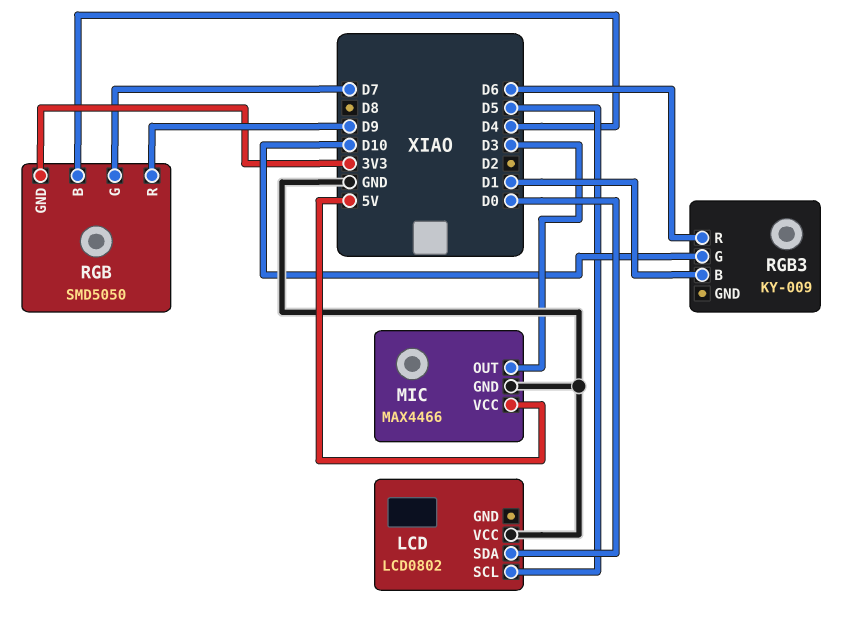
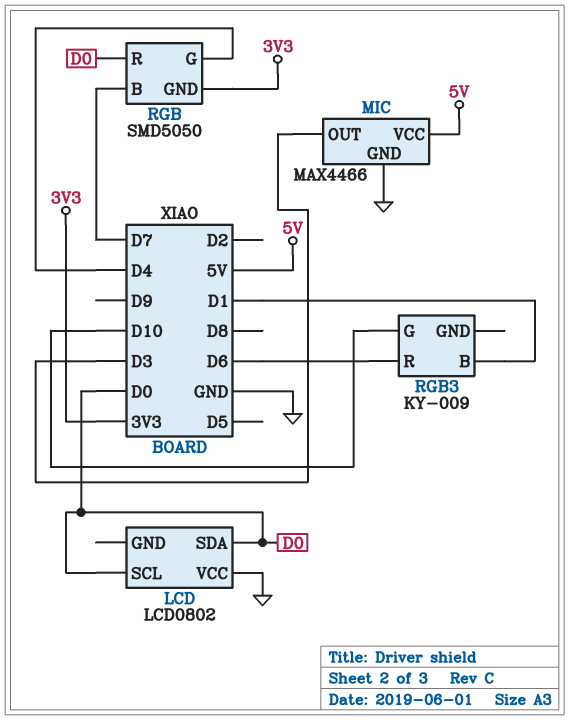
LCD pin SCL: D5 -> D0
RGB pin B: D4 -> D7
RGB pin G: D7 -> D4
RGB pin R: D9 -> D0

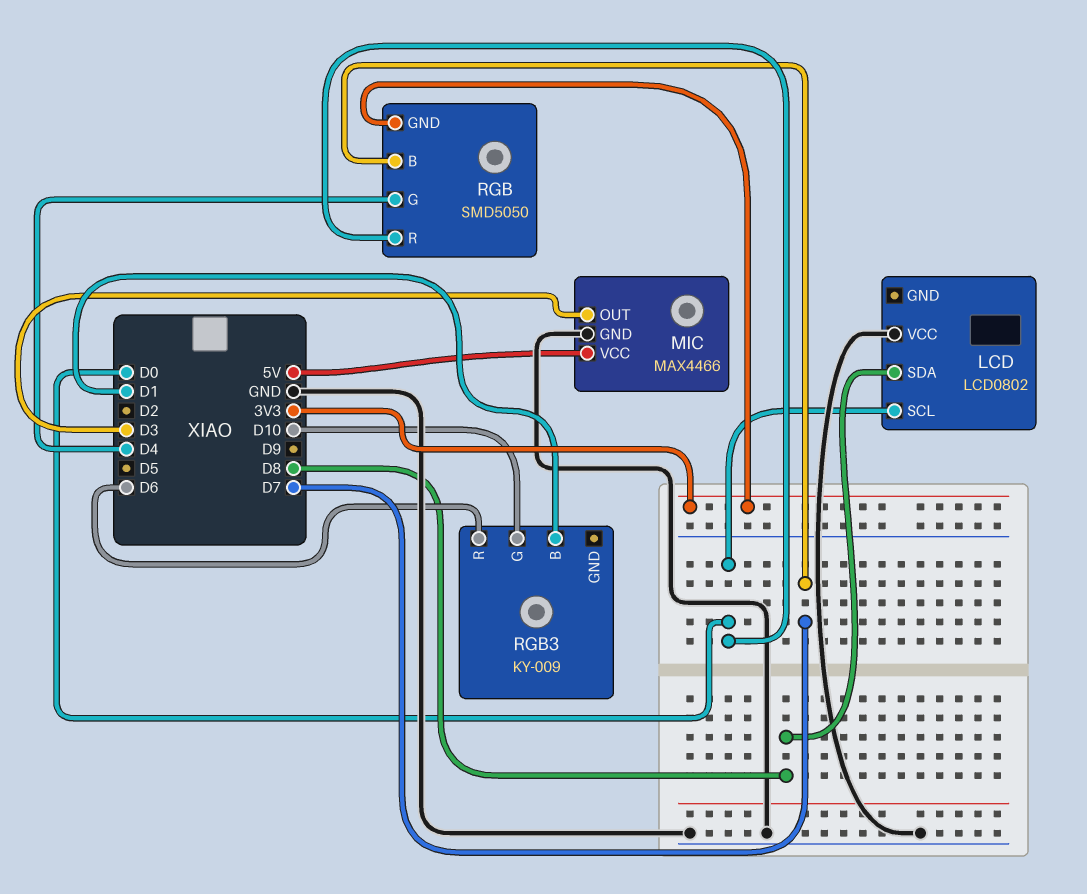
LCD pin SDA: D0 -> D8

